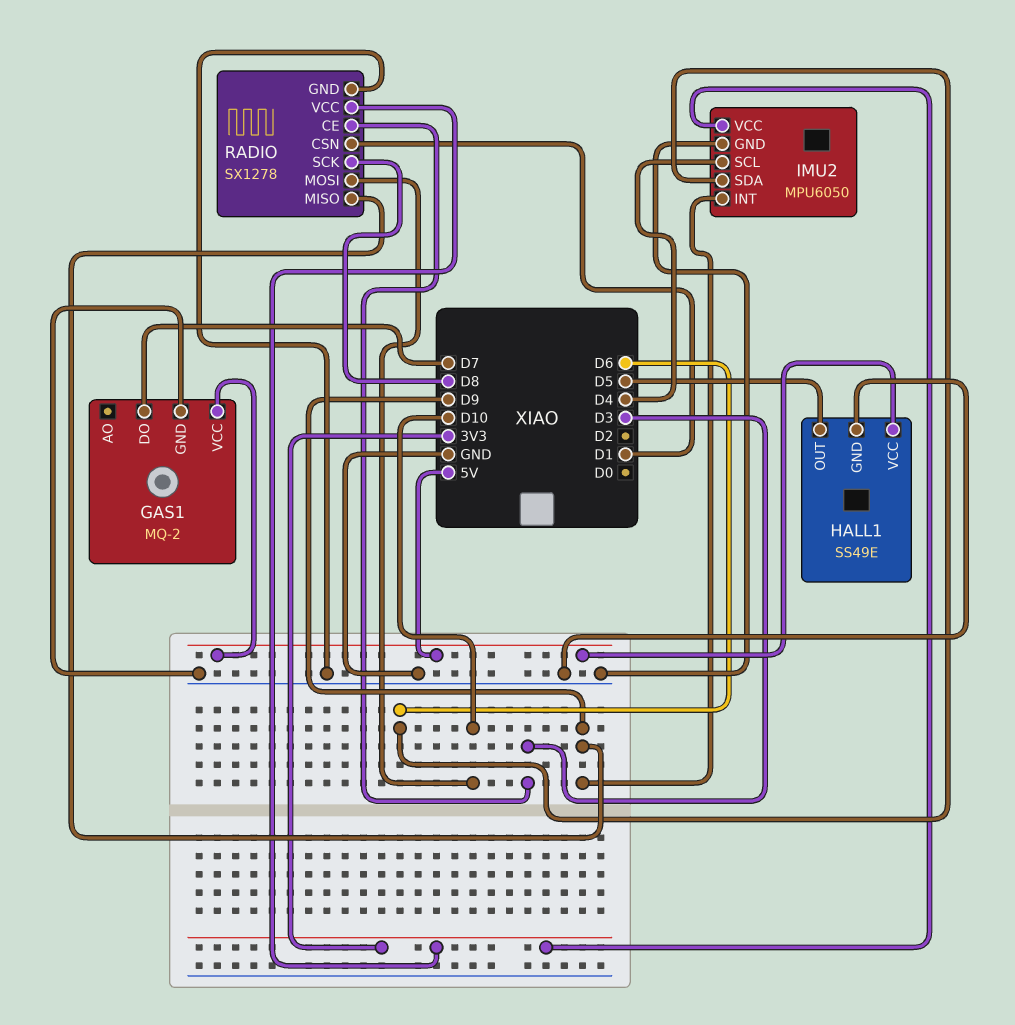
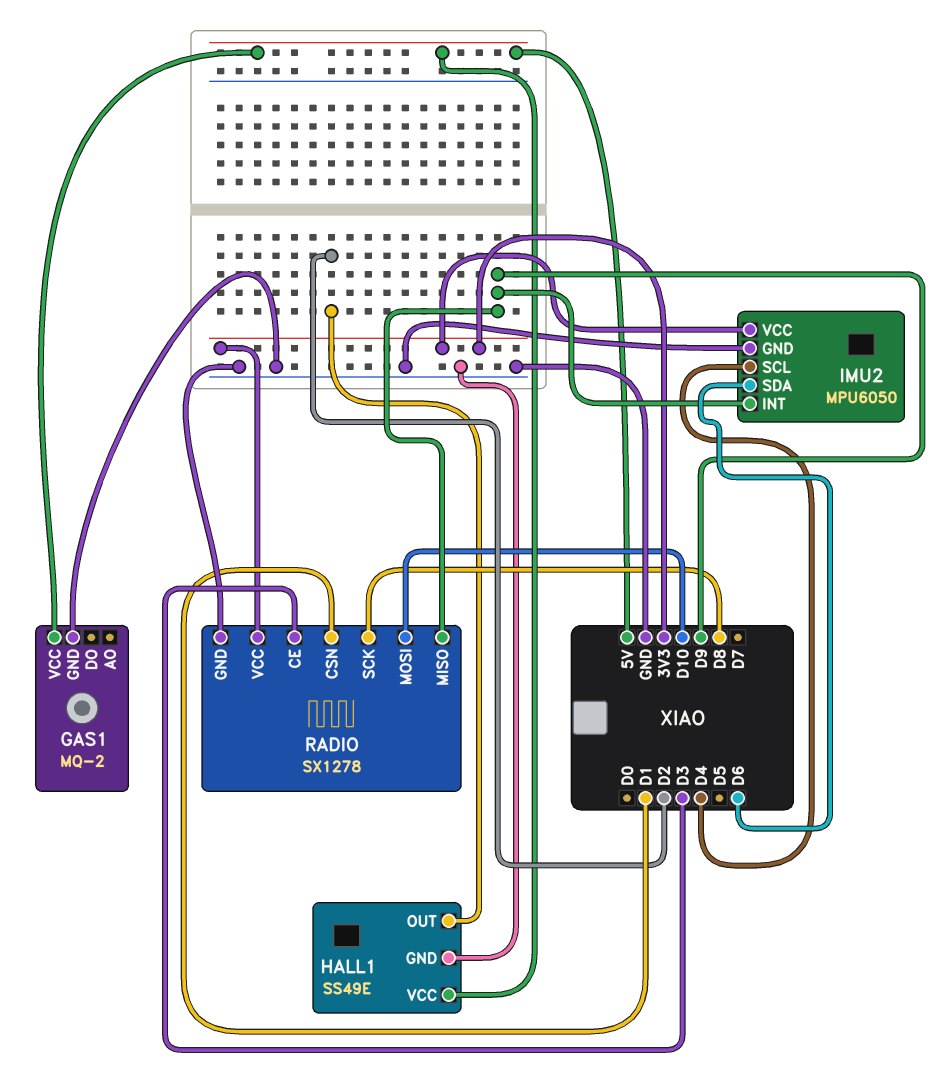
GAS1 pin DO: D7 -> none
HALL1 pin OUT: D5 -> D2

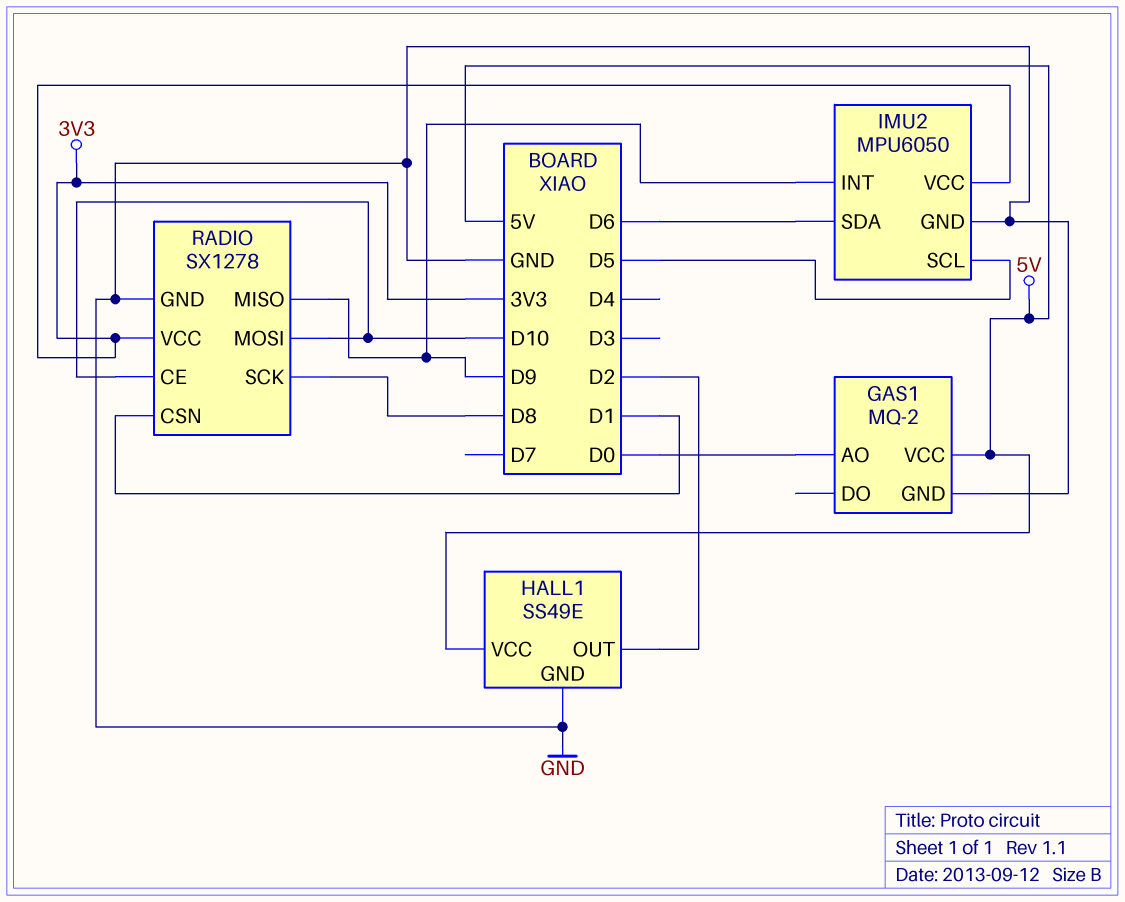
GAS1 pin AO: none -> D0
IMU2 pin SCL: D4 -> D5
RADIO pin CE: D3 -> D10

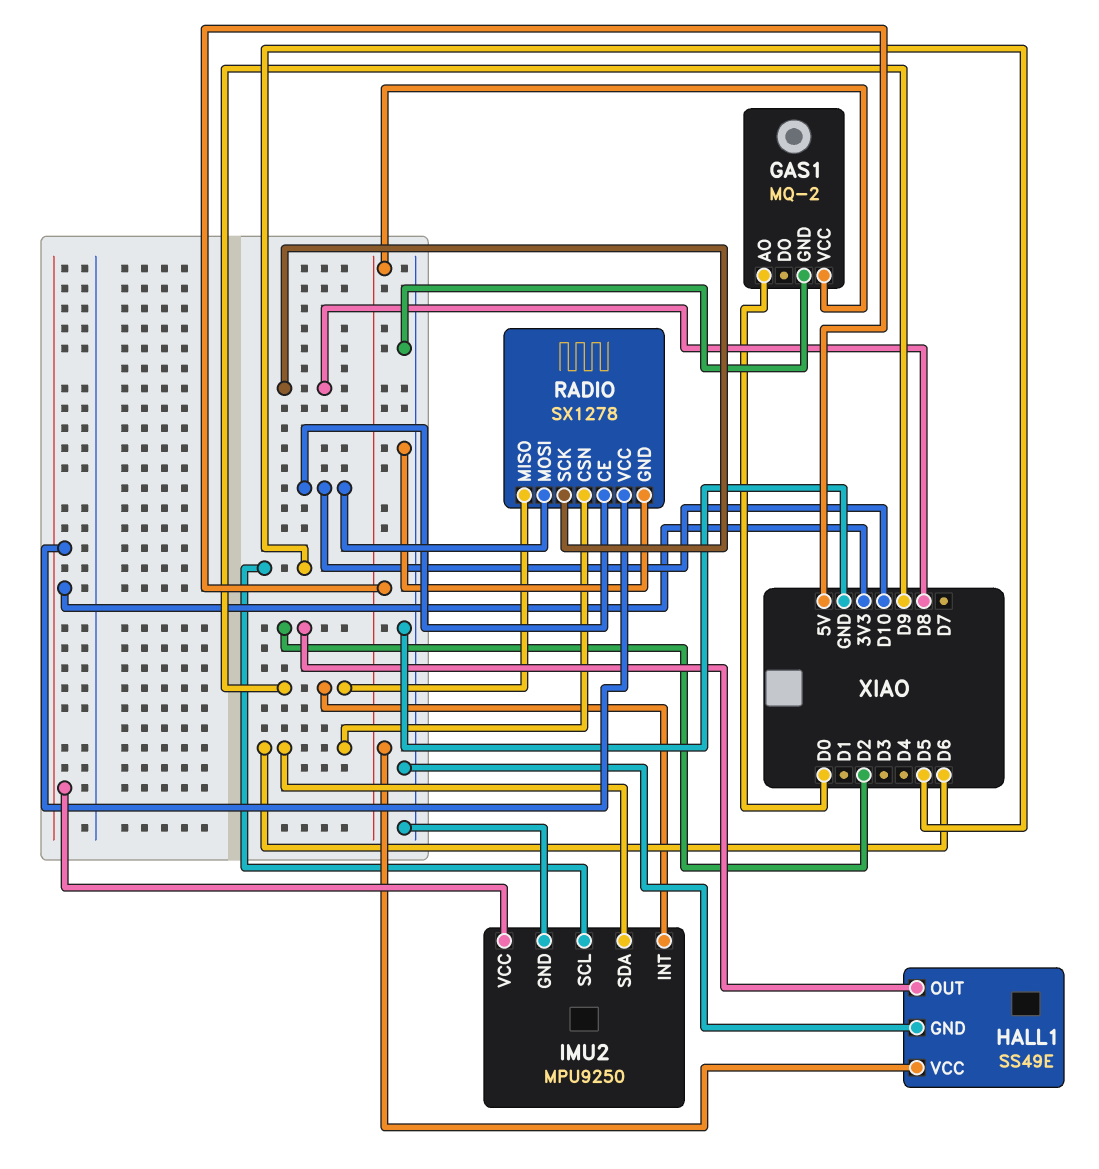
IMU2: MPU6050 -> MPU9250
RADIO pin CSN: D1 -> D6

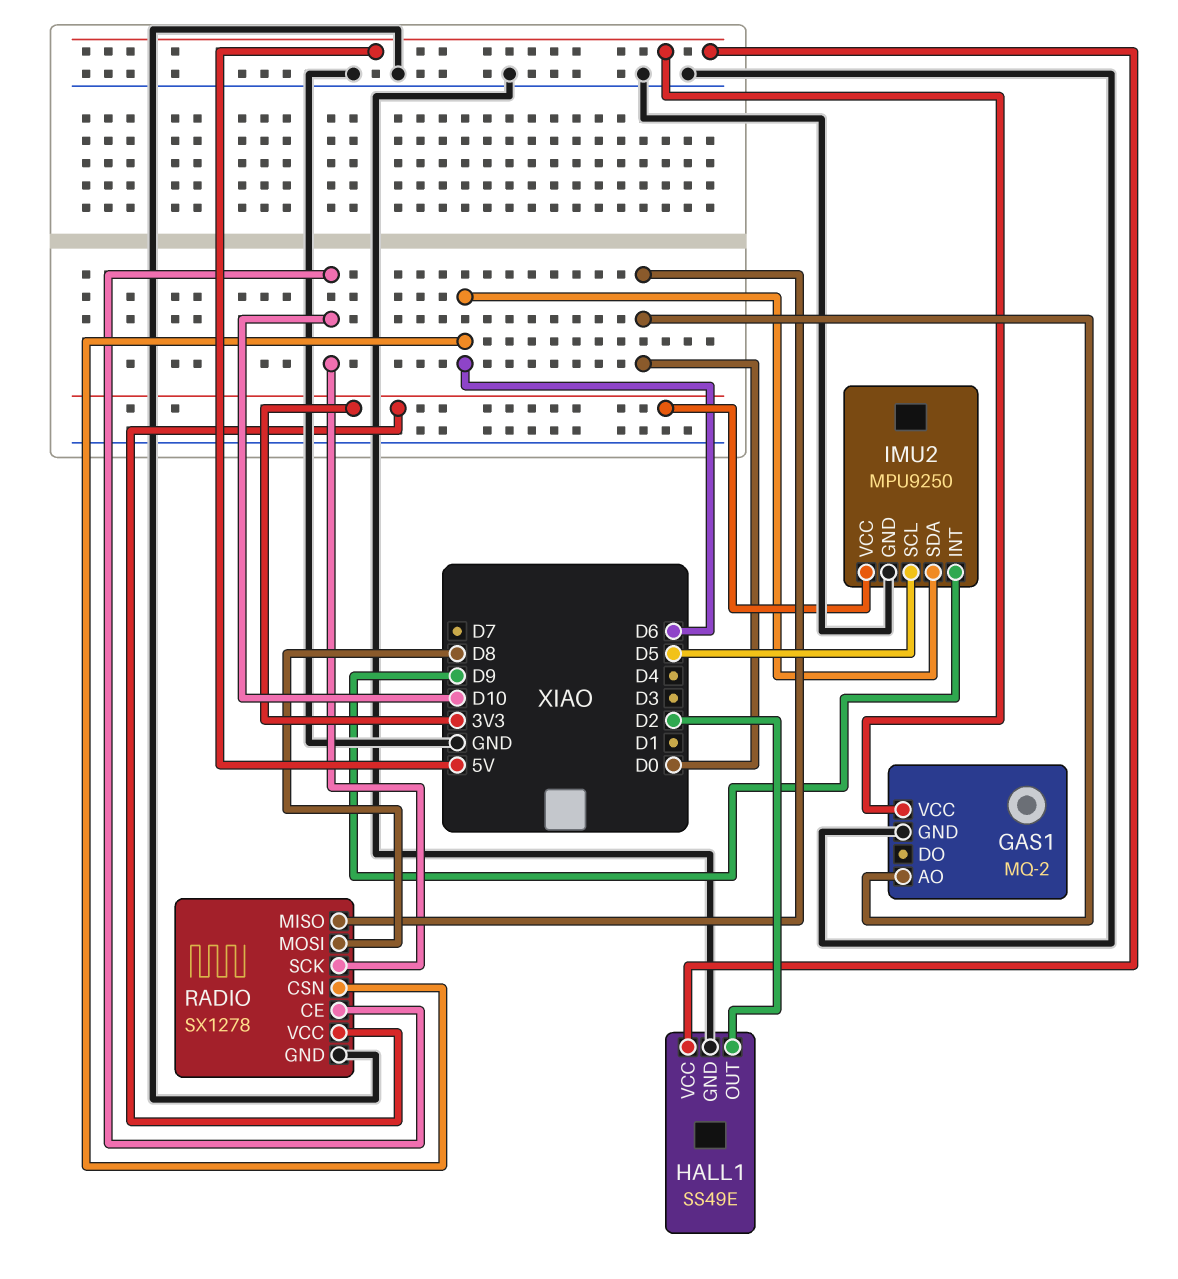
RADIO pin MISO: D9 -> D0
RADIO pin MOSI: D10 -> D8
RADIO pin SCK: D8 -> D10

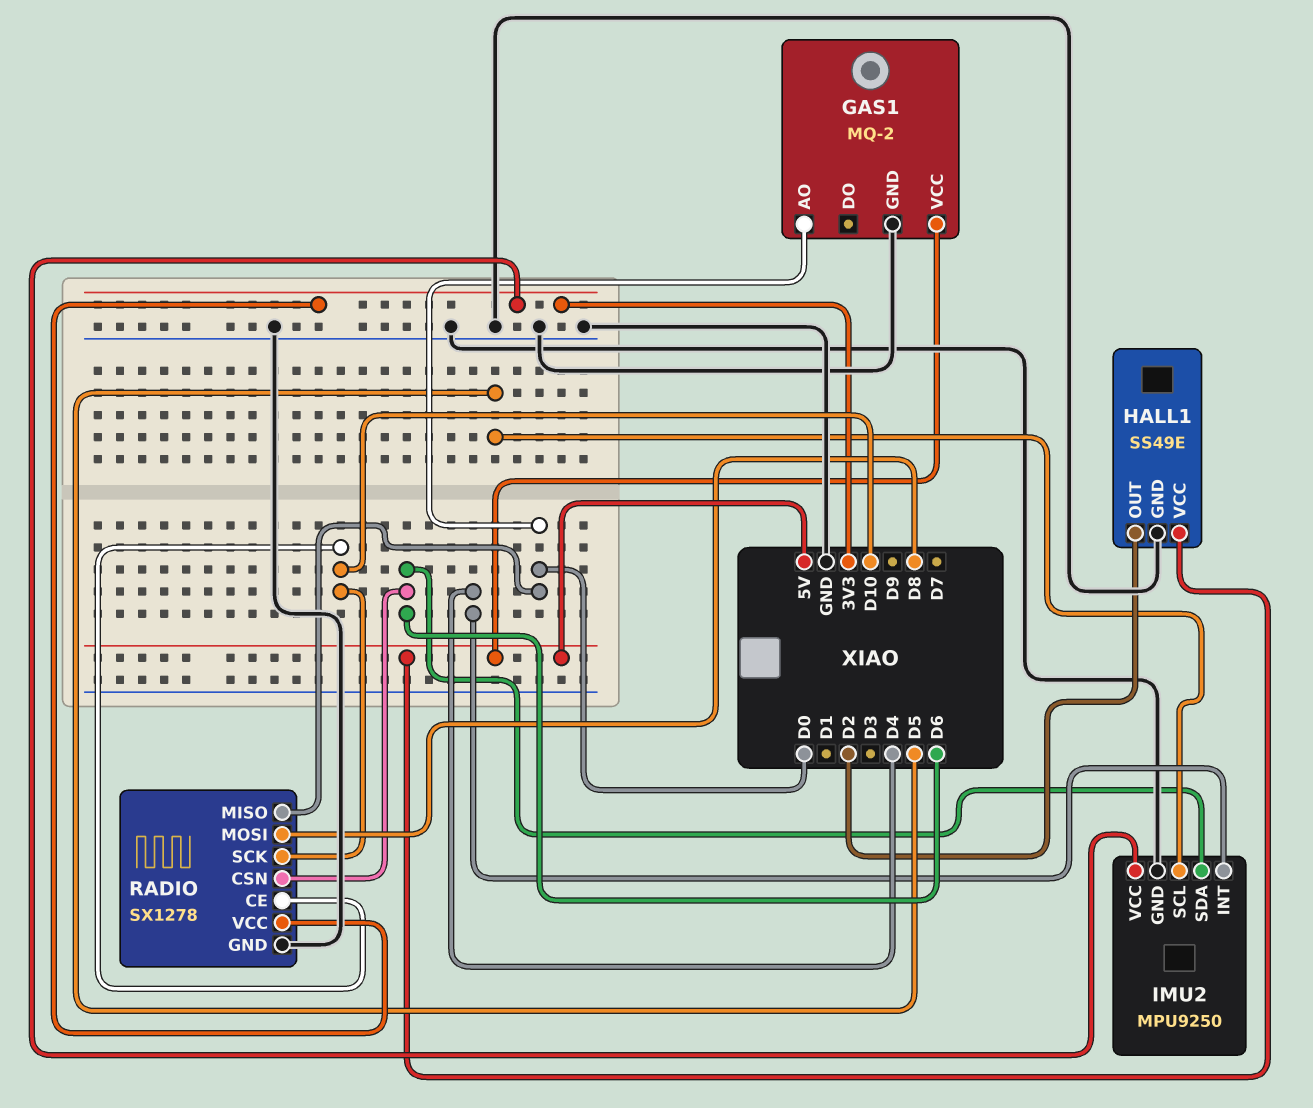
IMU2 pin INT: D9 -> D4

